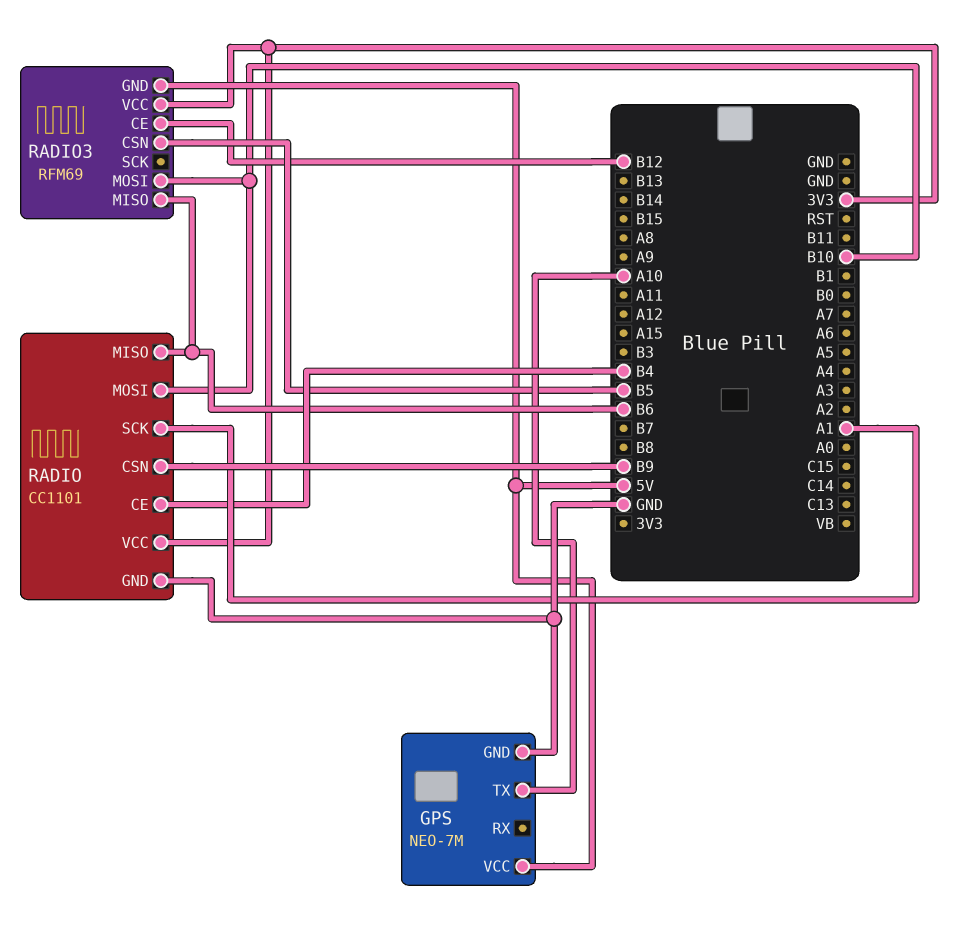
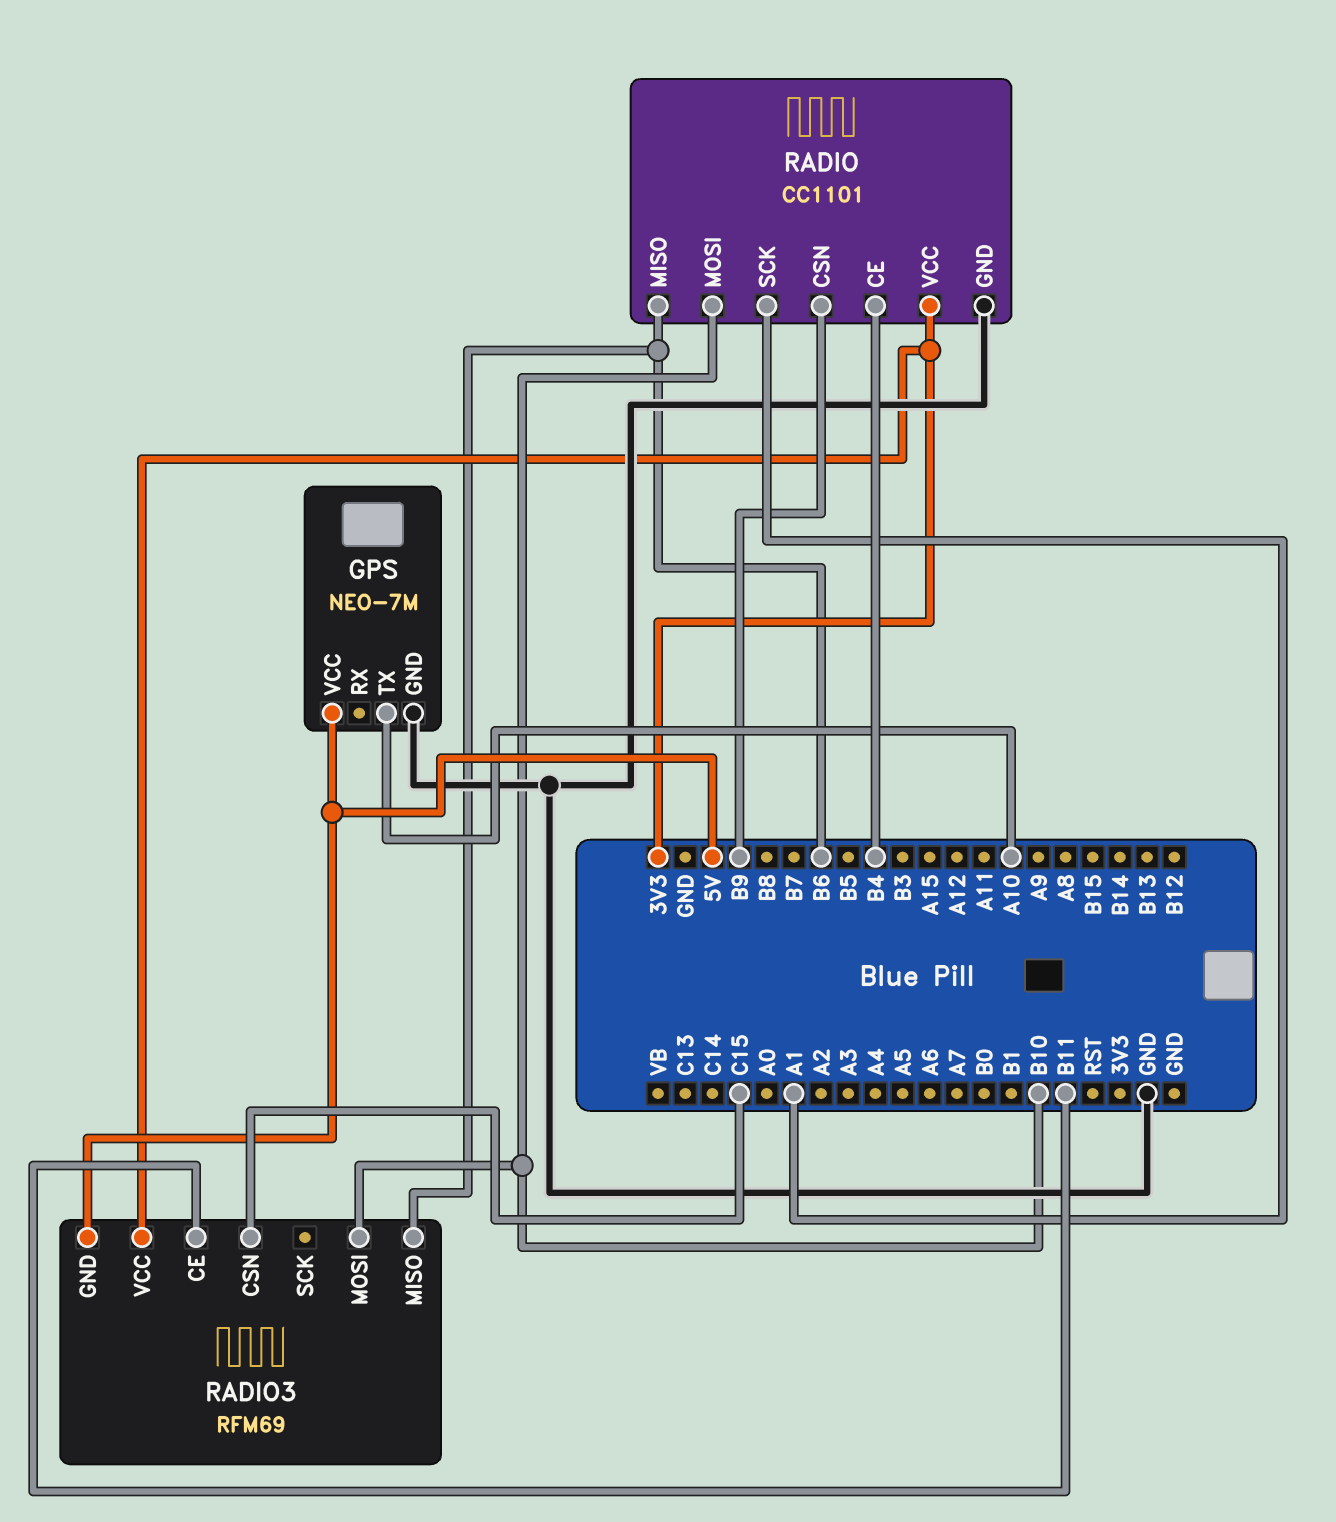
RADIO3 pin CE: B12 -> B11
RADIO3 pin CSN: B5 -> C15

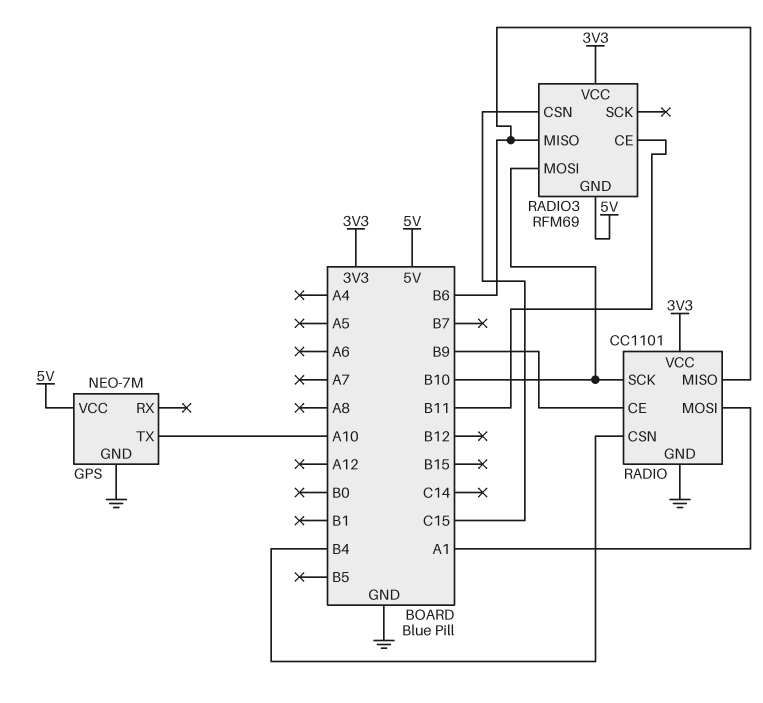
RADIO pin CE: B4 -> B9
RADIO pin CSN: B9 -> B4
RADIO pin MOSI: B10 -> A1
RADIO pin SCK: A1 -> B10

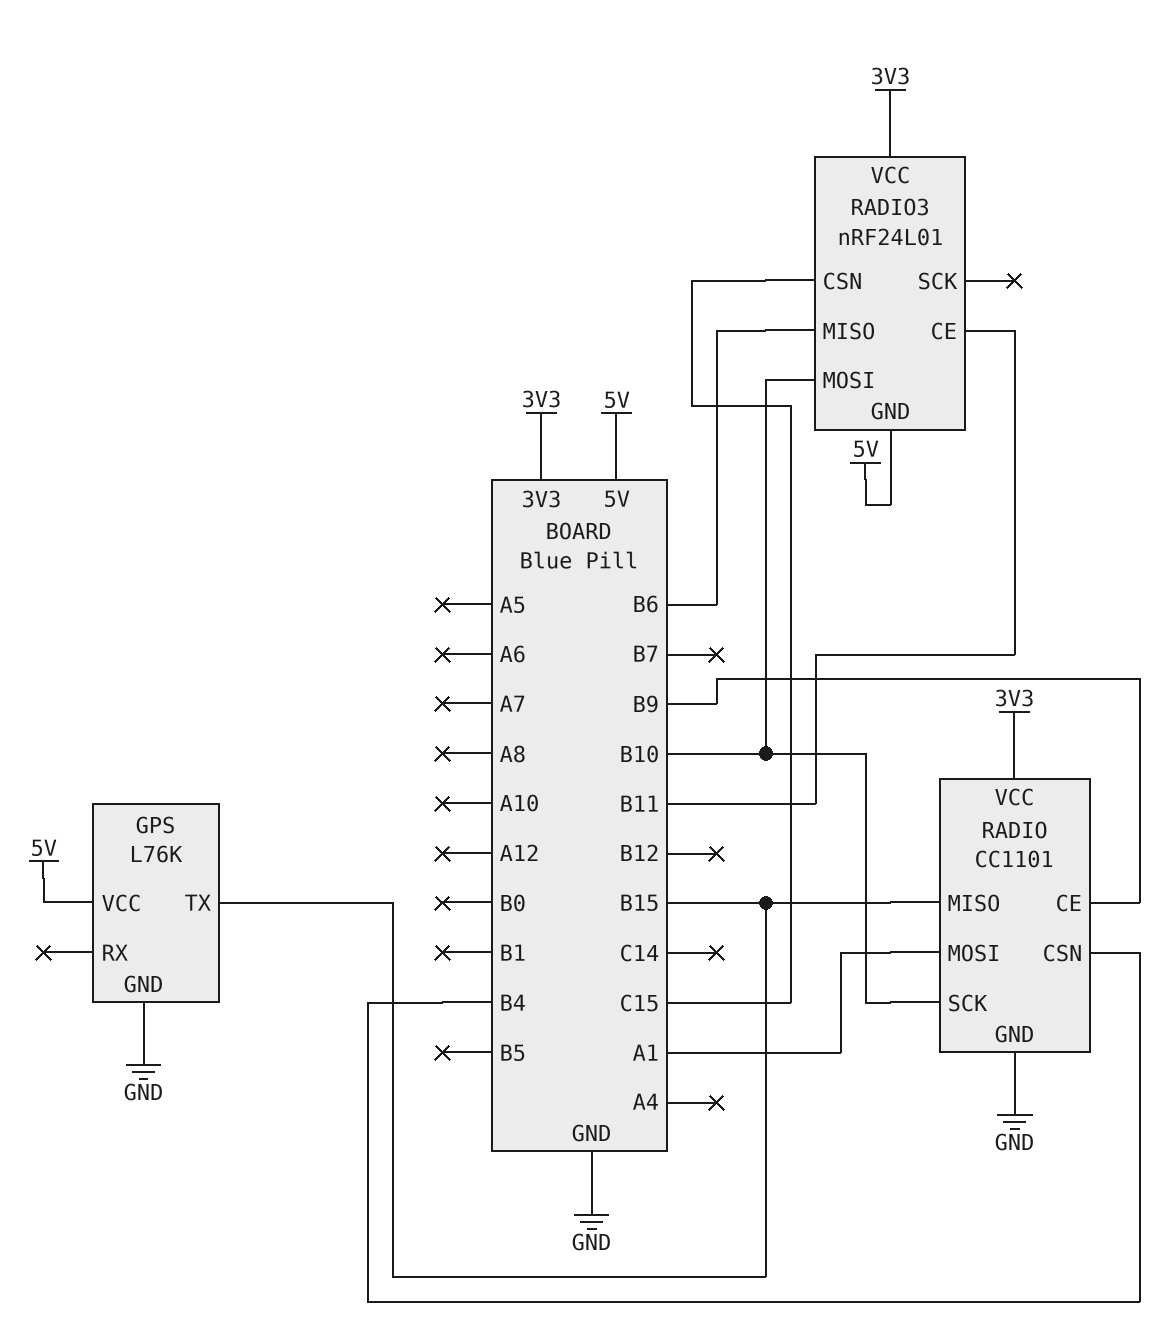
GPS: NEO-7M -> L76K
GPS pin TX: A10 -> B15
RADIO pin MISO: B6 -> B15
RADIO3: RFM69 -> nRF24L01

